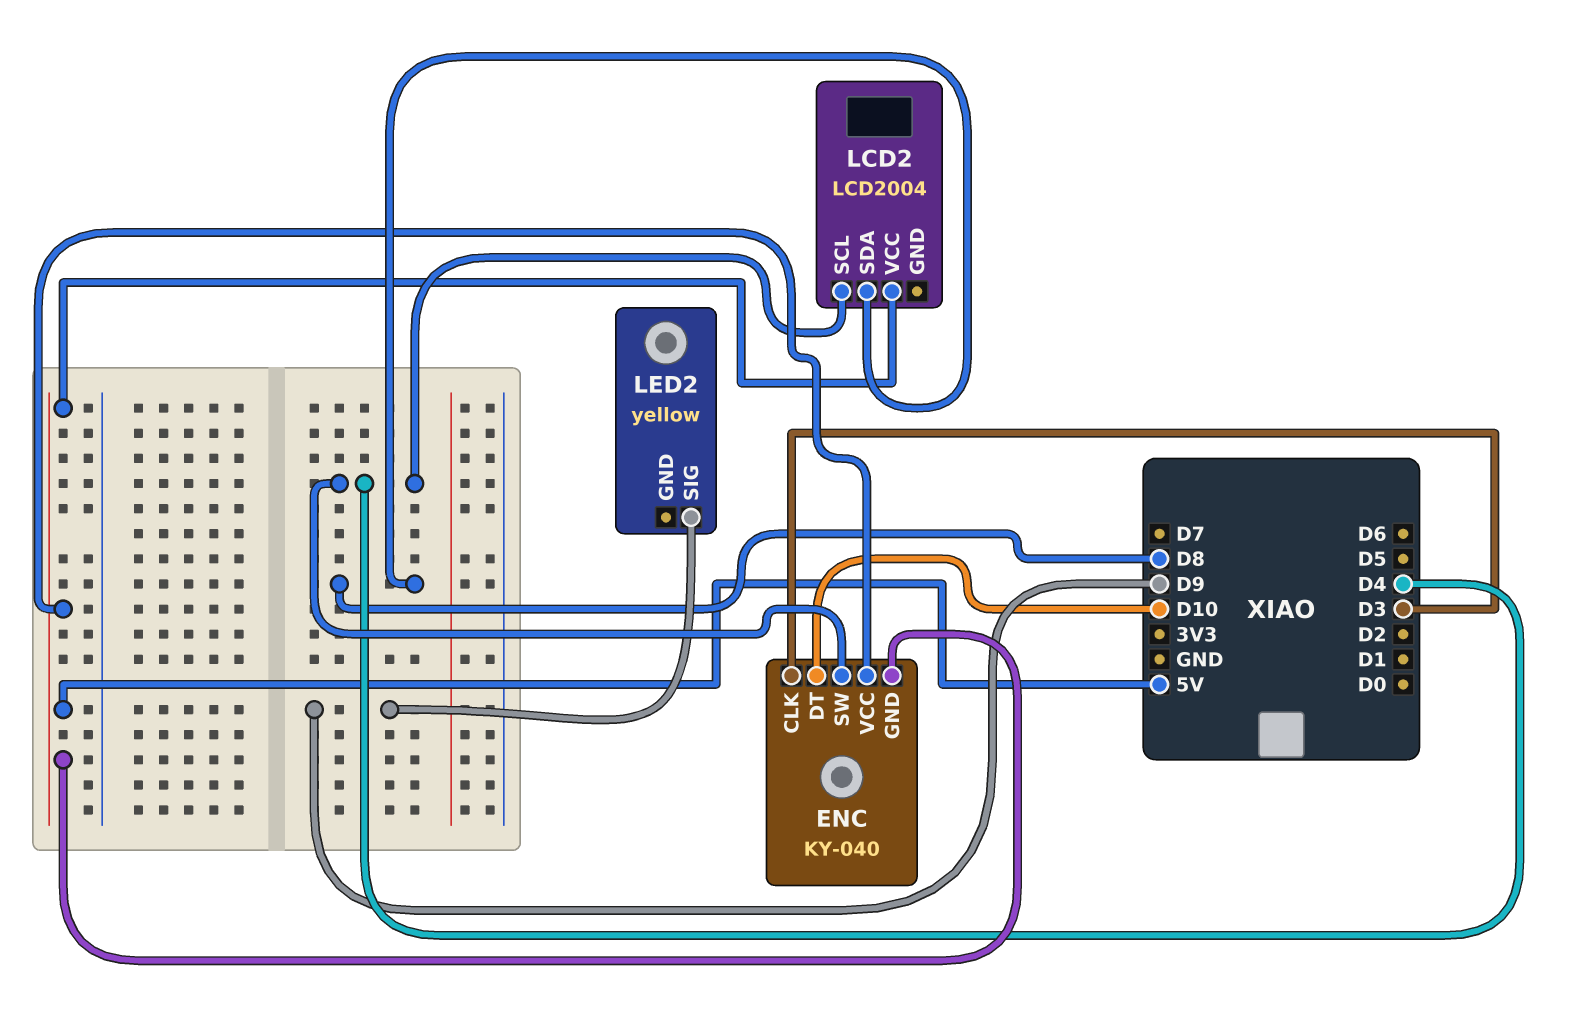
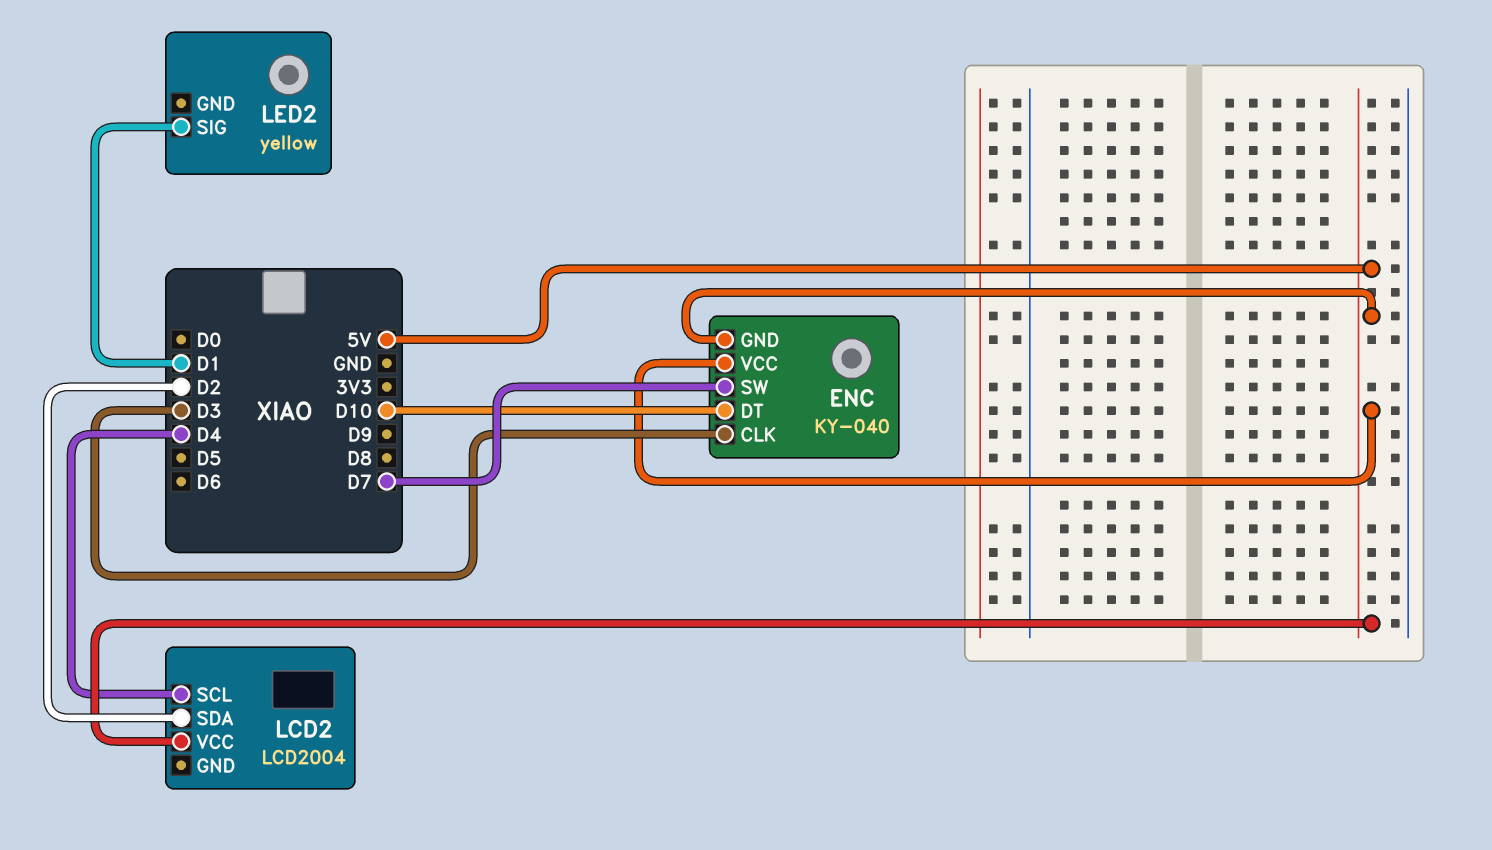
ENC pin SW: D4 -> D7
LCD2 pin SDA: D8 -> D2
LED2 pin SIG: D9 -> D1

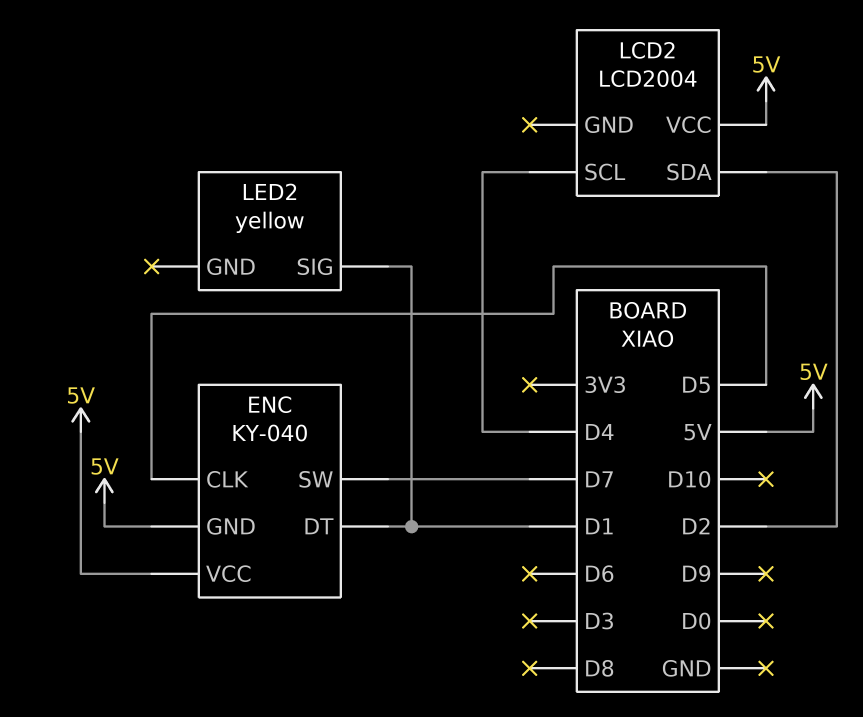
ENC pin CLK: D3 -> D5
ENC pin DT: D10 -> D1

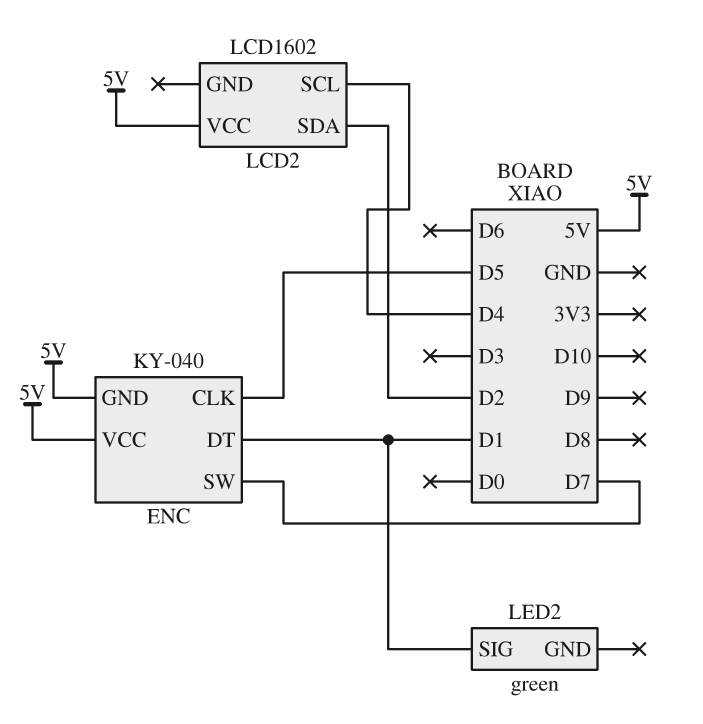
LCD2: LCD2004 -> LCD1602
LED2: yellow -> green

